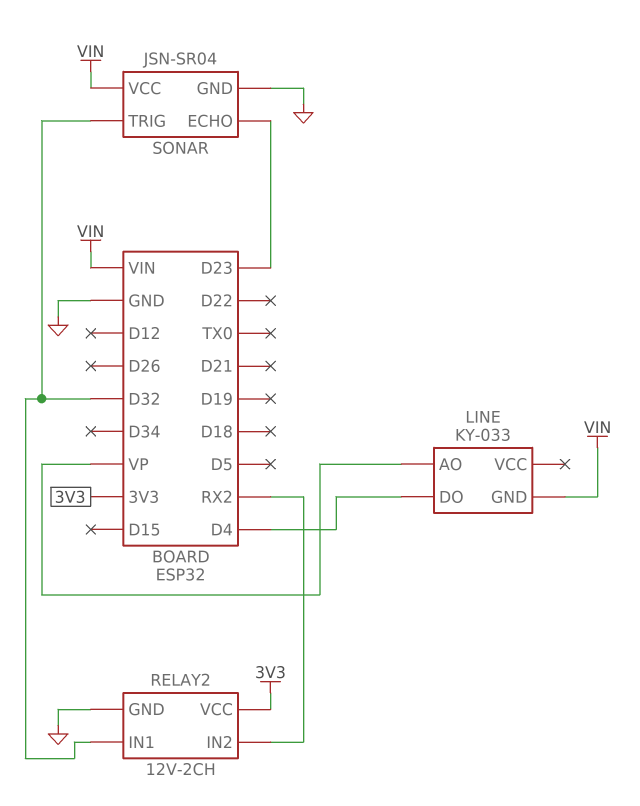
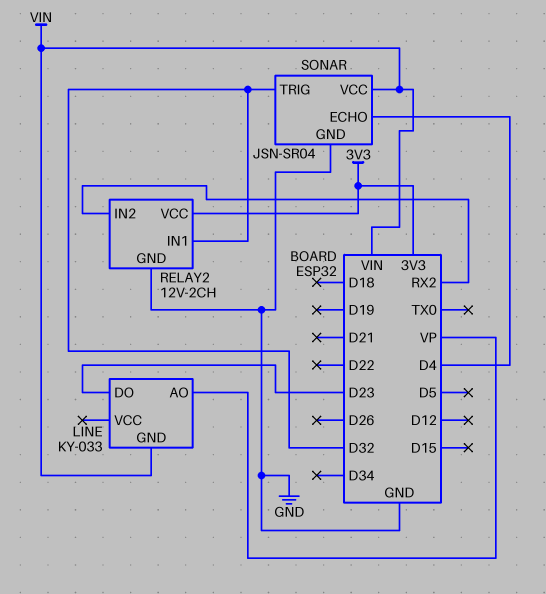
LINE pin DO: D4 -> D23
SONAR pin ECHO: D23 -> D4

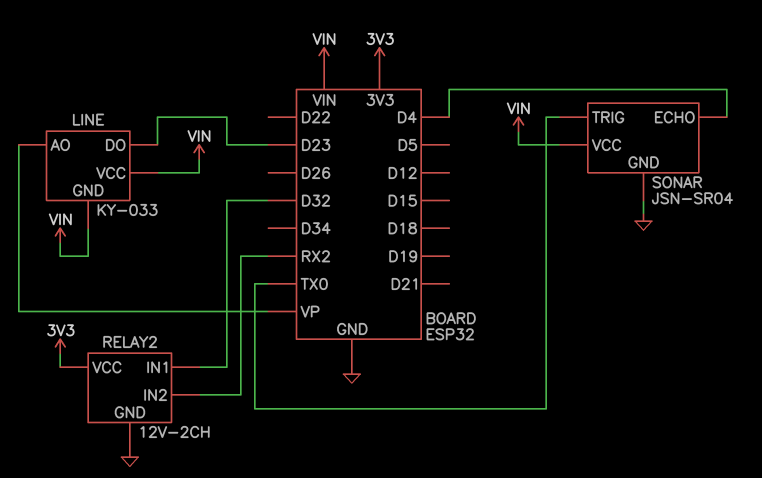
LINE pin VCC: none -> VIN
SONAR pin TRIG: D32 -> TX0

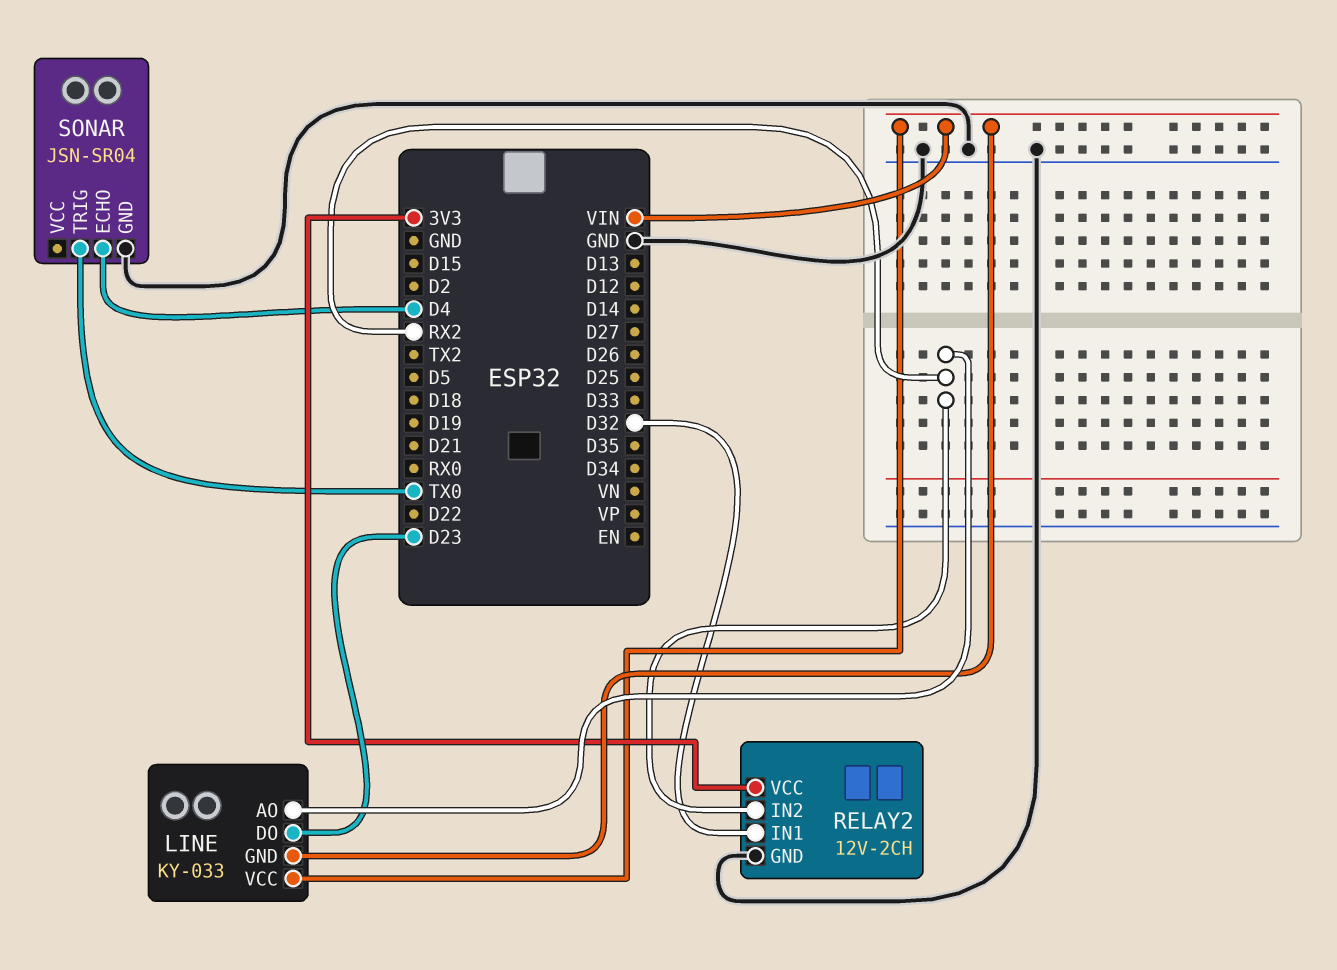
LINE pin AO: VP -> RX2
SONAR pin VCC: VIN -> none

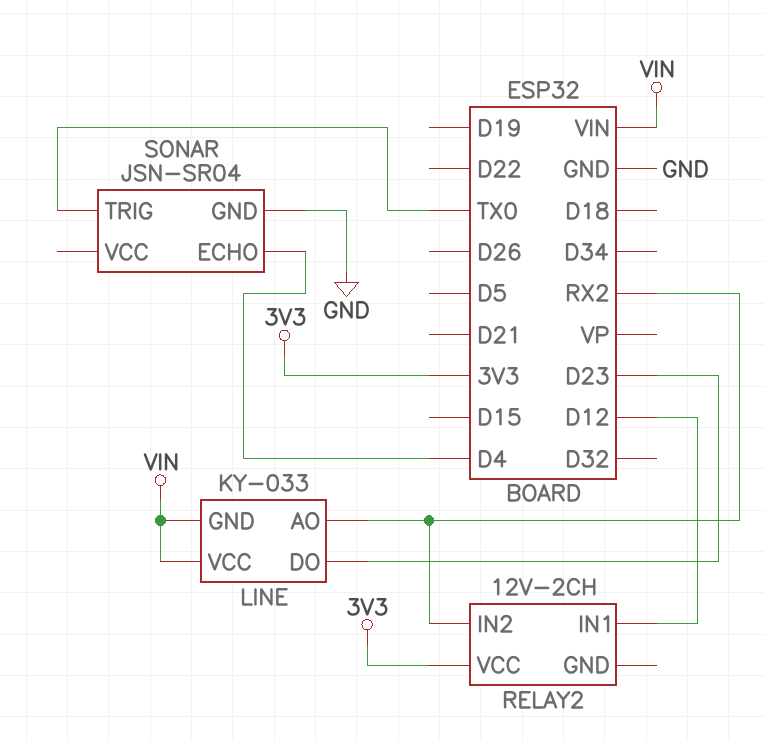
RELAY2 pin GND: GND -> none
RELAY2 pin IN1: D32 -> D12

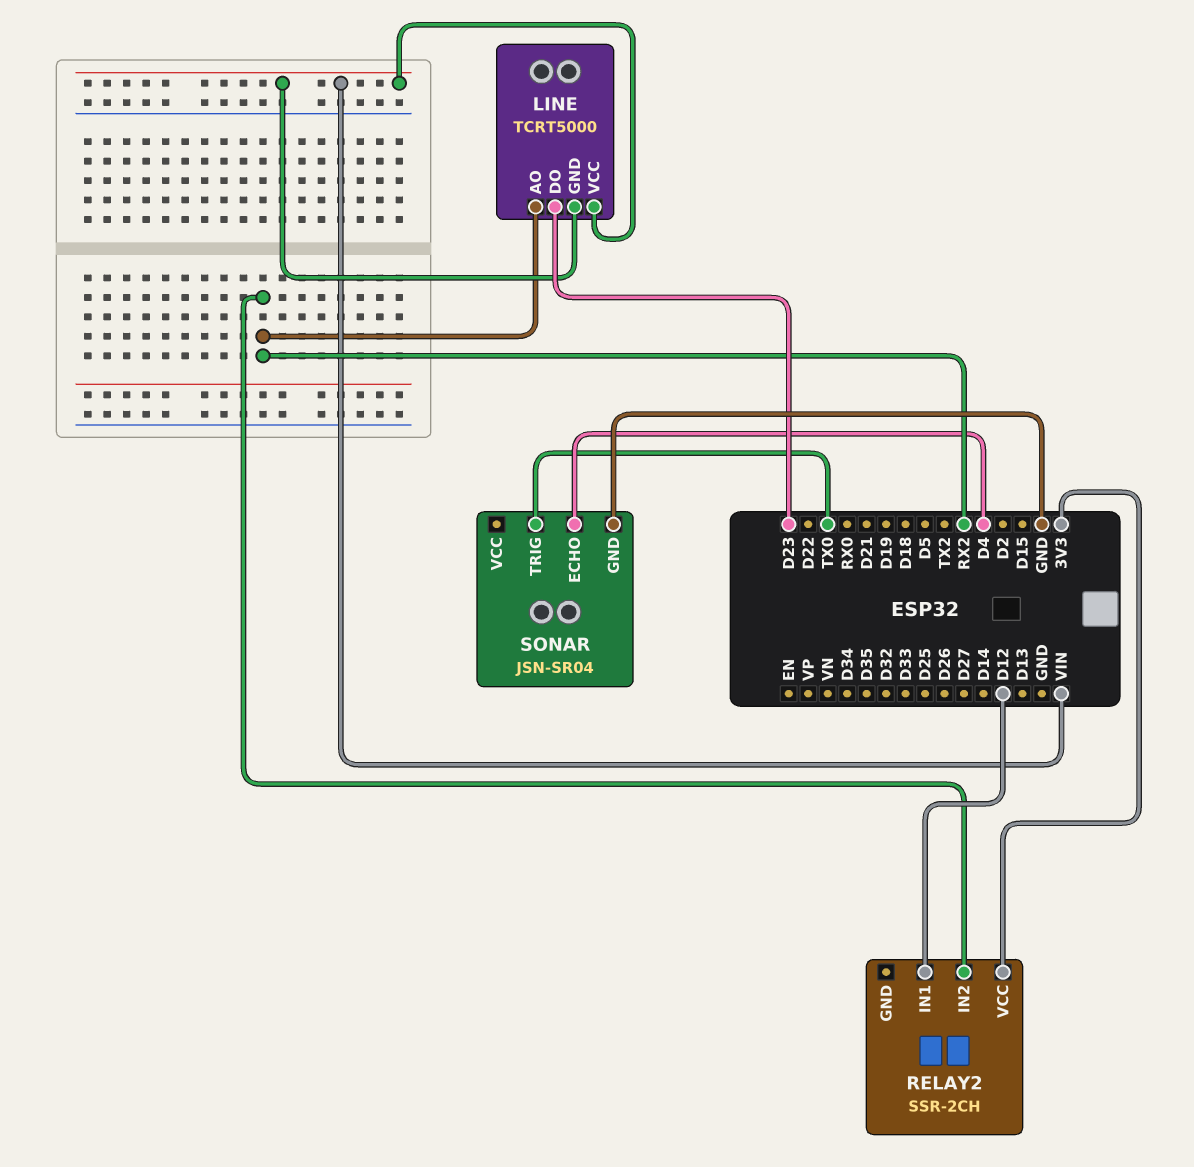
LINE: KY-033 -> TCRT5000
RELAY2: 12V-2CH -> SSR-2CH

